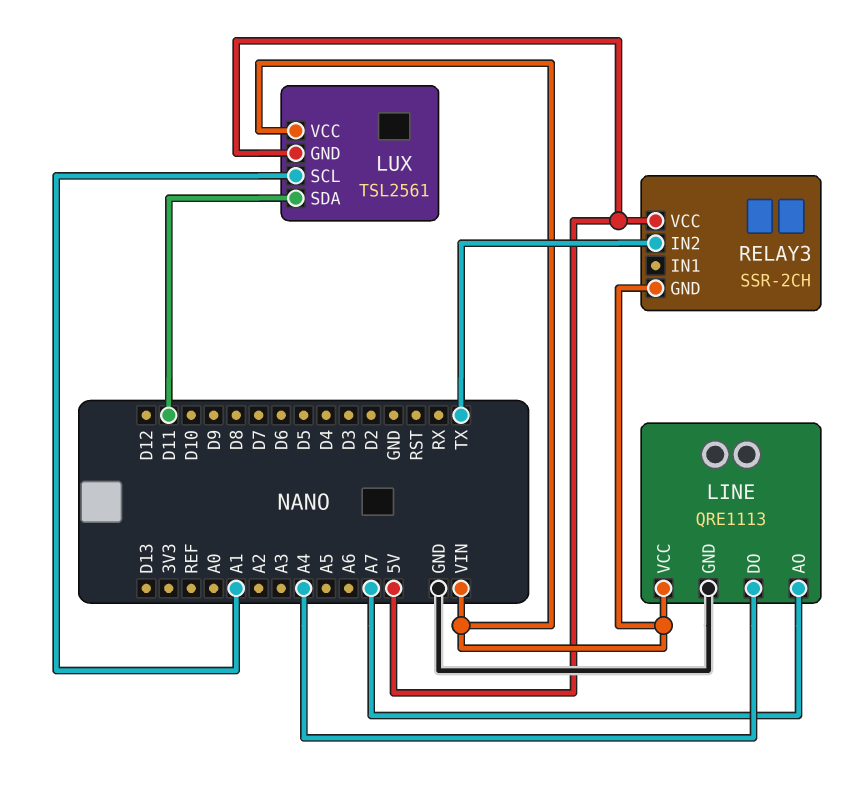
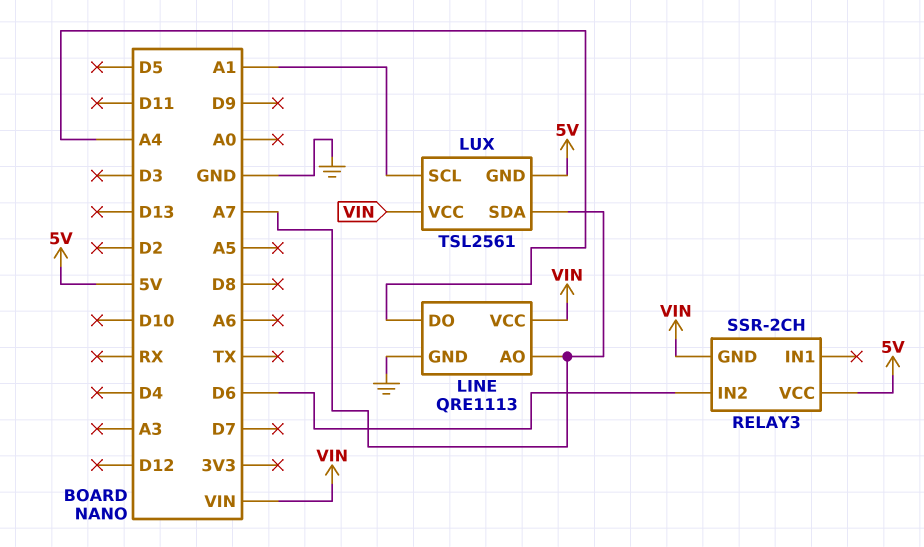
LUX pin SDA: D11 -> A7
RELAY3 pin IN2: TX -> D6

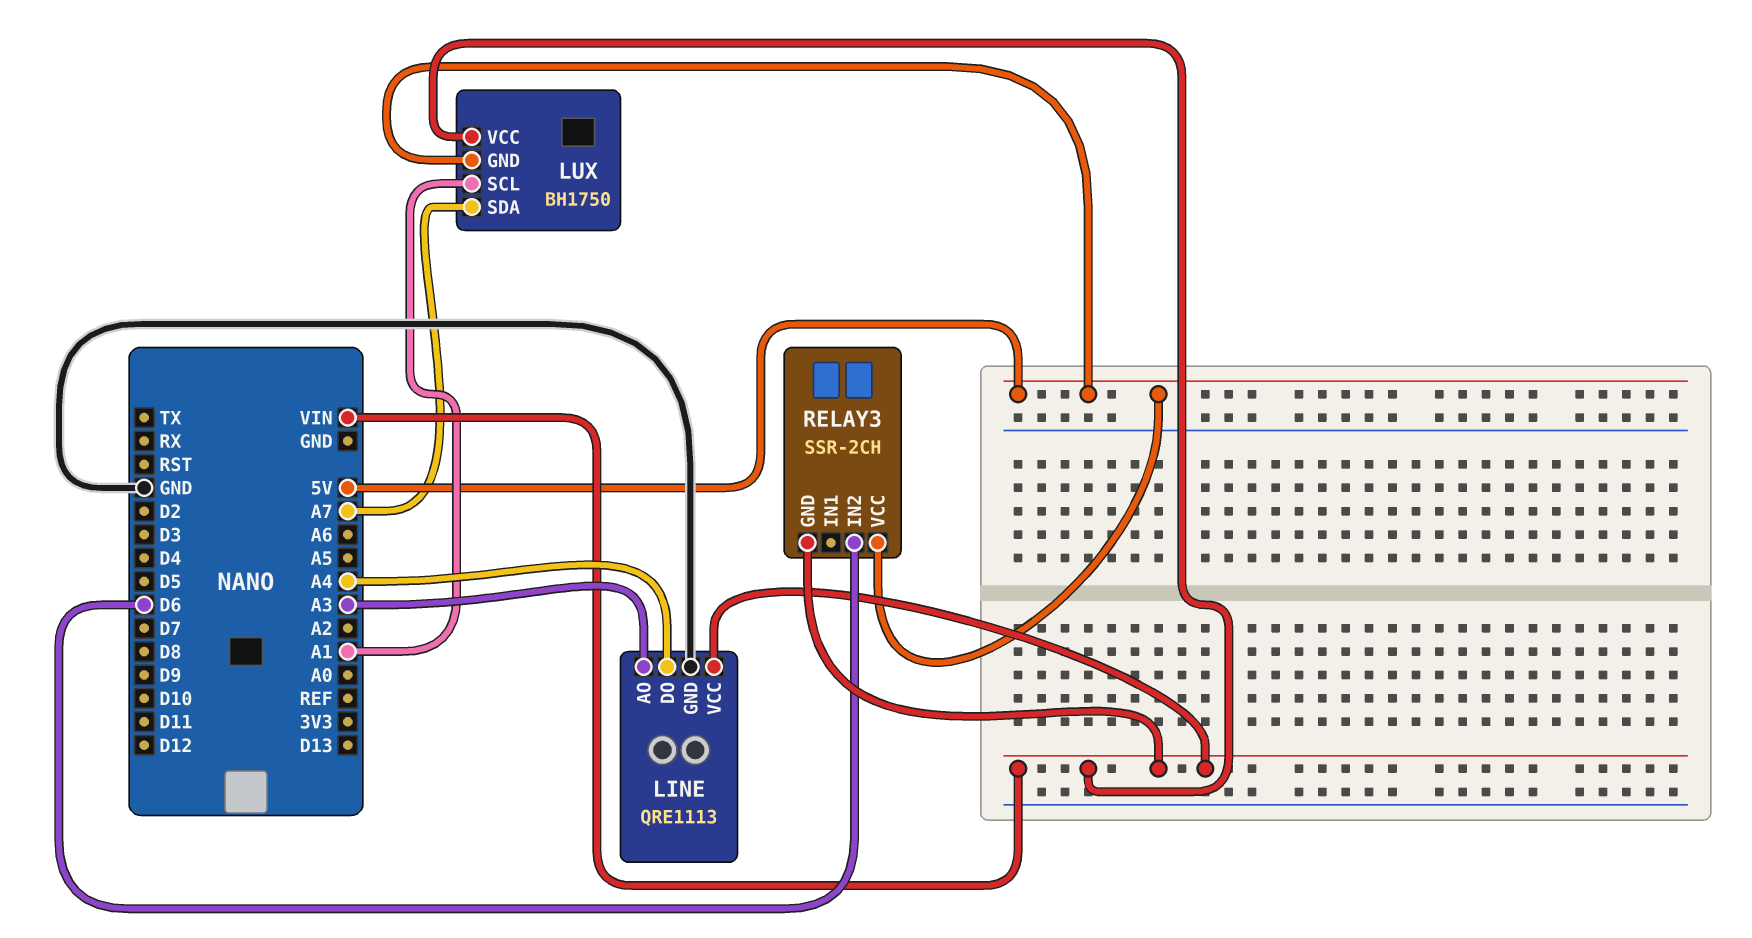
LINE pin AO: A7 -> A3
LUX: TSL2561 -> BH1750

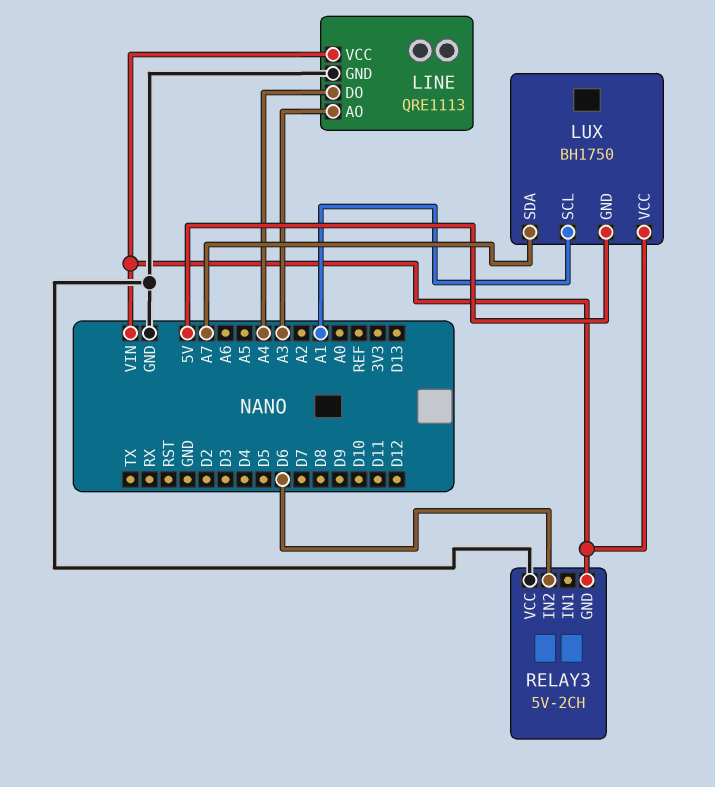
RELAY3: SSR-2CH -> 5V-2CH
RELAY3 pin VCC: 5V -> GND

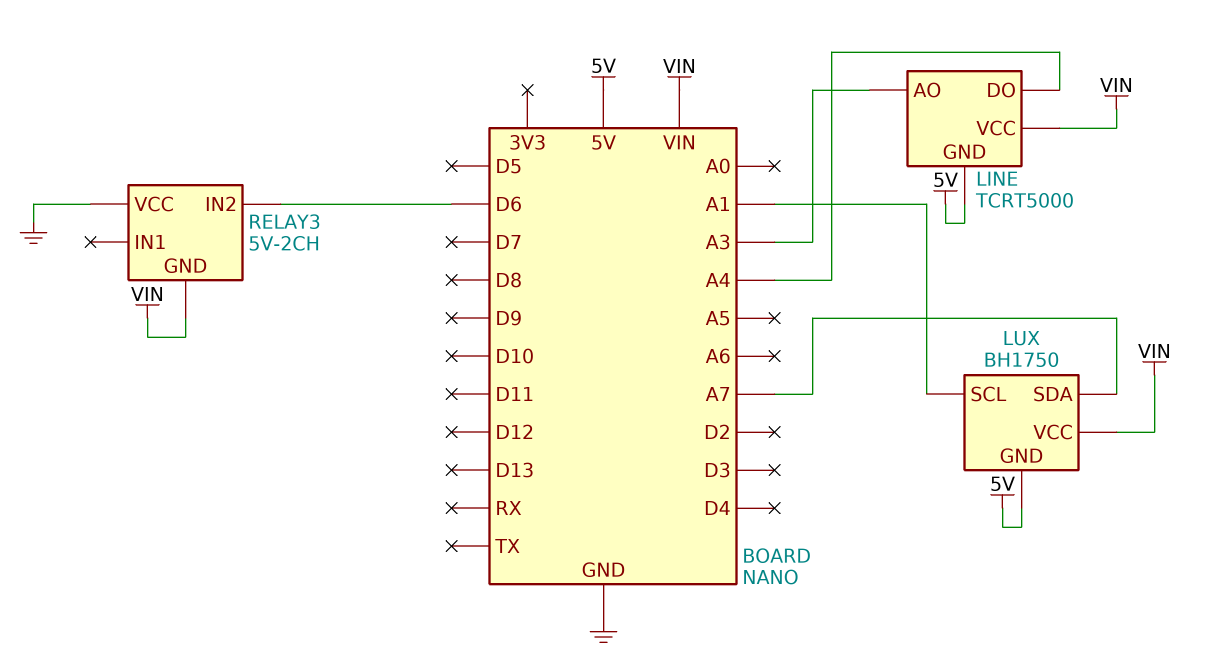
LINE: QRE1113 -> TCRT5000
LINE pin GND: GND -> 5V

